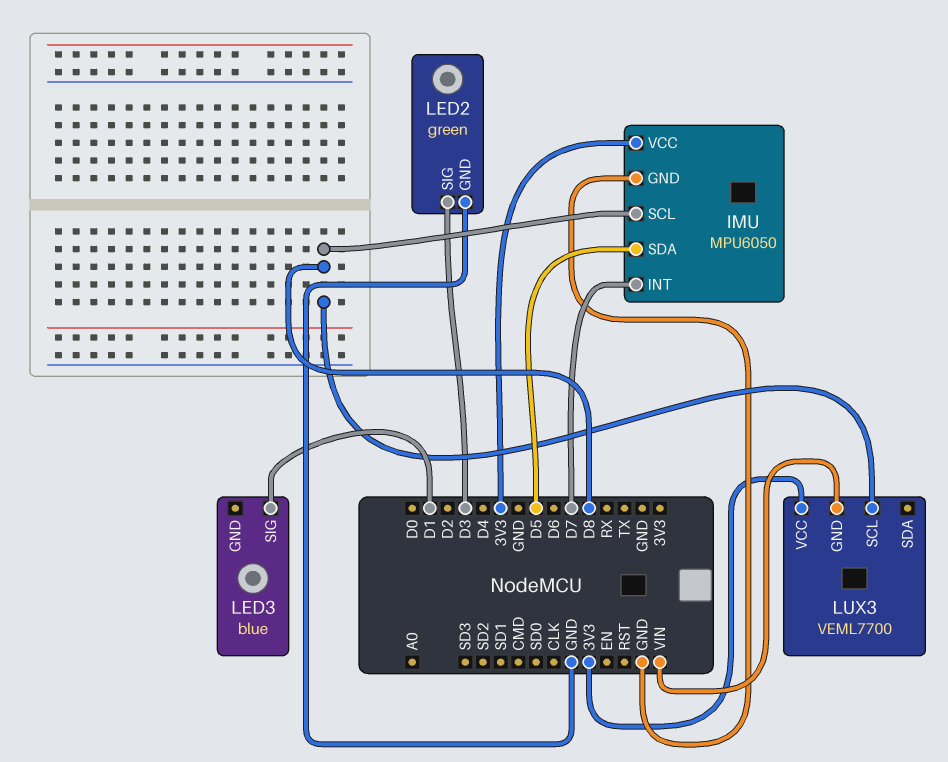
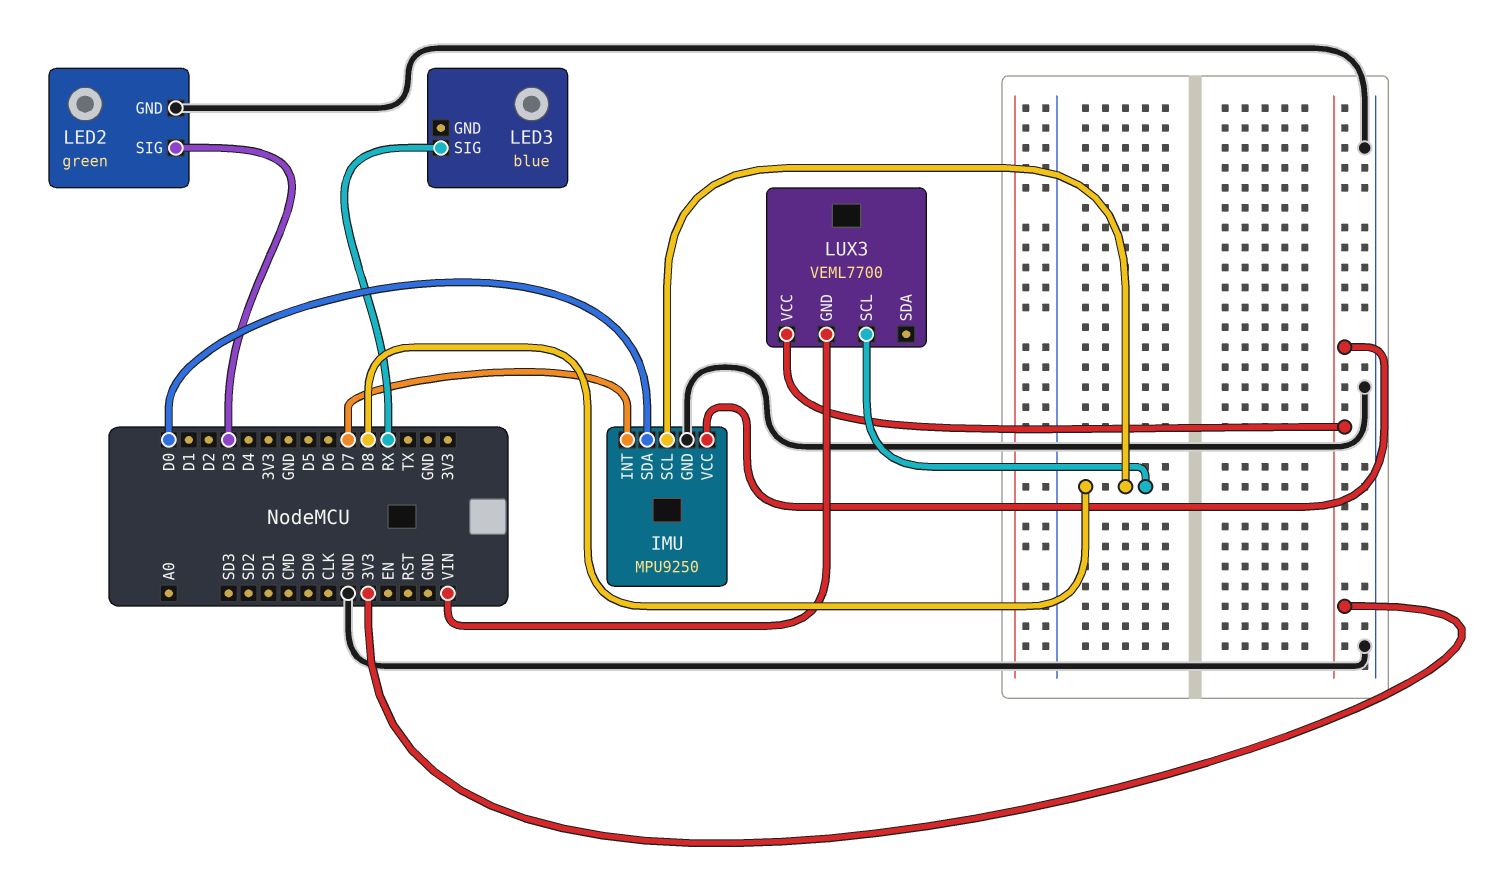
IMU: MPU6050 -> MPU9250
IMU pin SDA: D5 -> D0
LED3 pin SIG: D1 -> RX

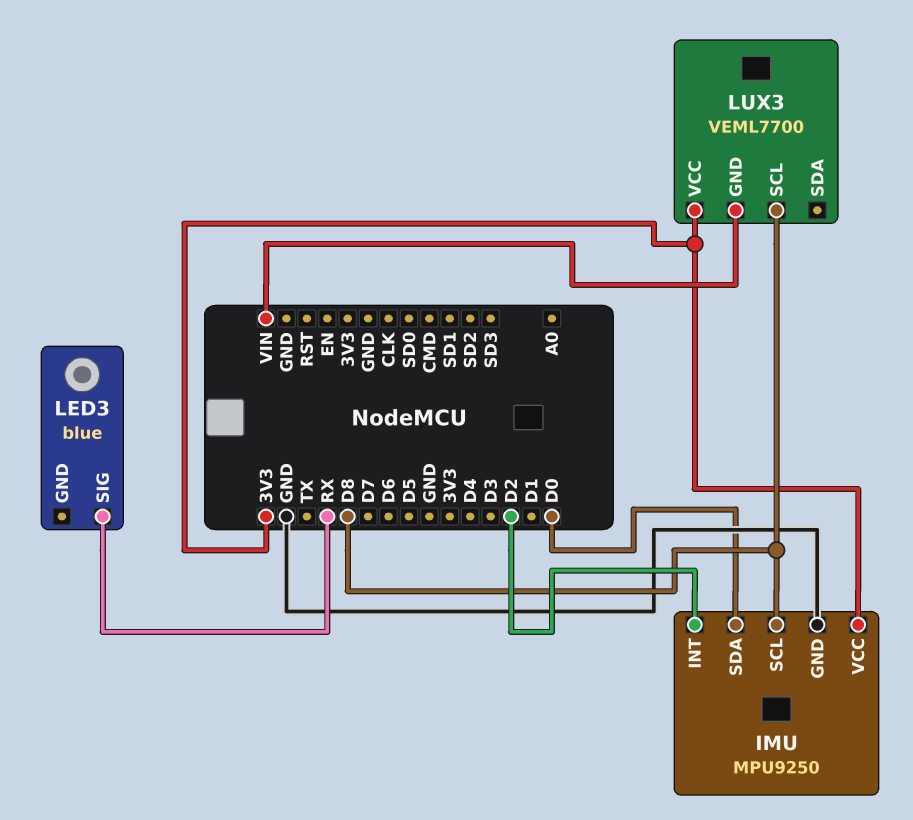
IMU pin INT: D7 -> D2
LED2: green -> none
LED2 pin GND: GND -> none
LED2 pin SIG: D3 -> none

